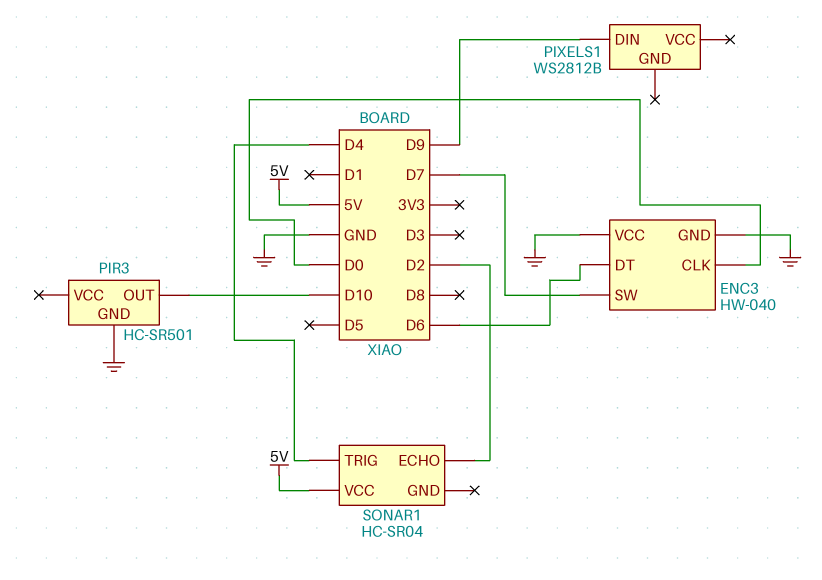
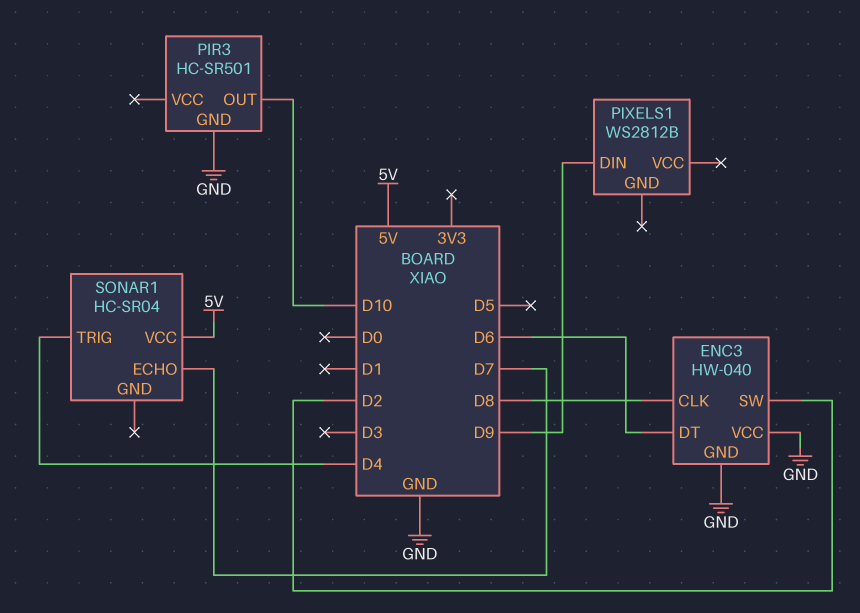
ENC3 pin CLK: D0 -> D8
ENC3 pin SW: D7 -> D2
SONAR1 pin ECHO: D2 -> D7

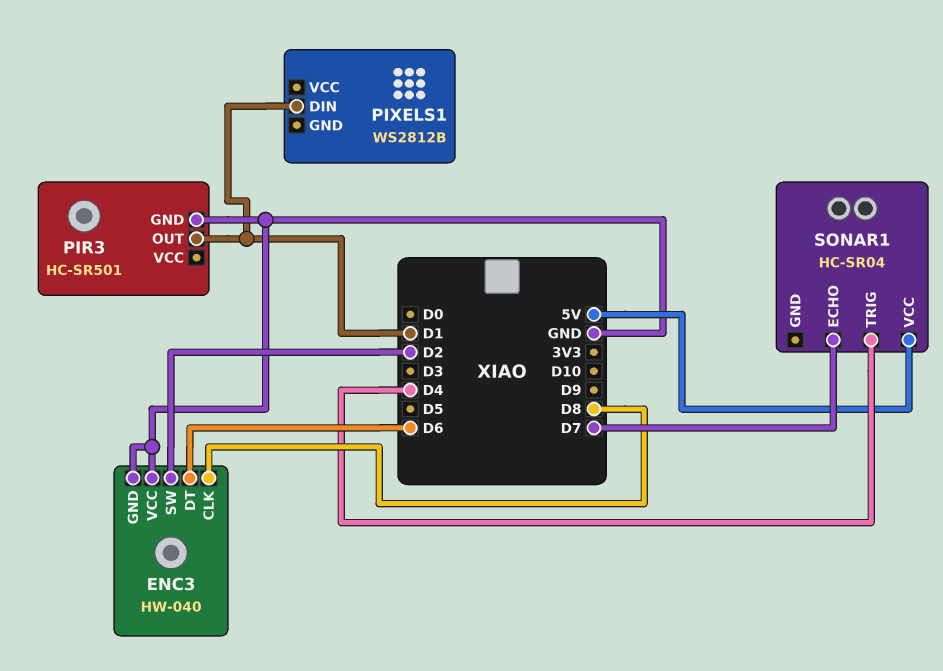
PIR3 pin OUT: D10 -> D1
PIXELS1 pin DIN: D9 -> D1

